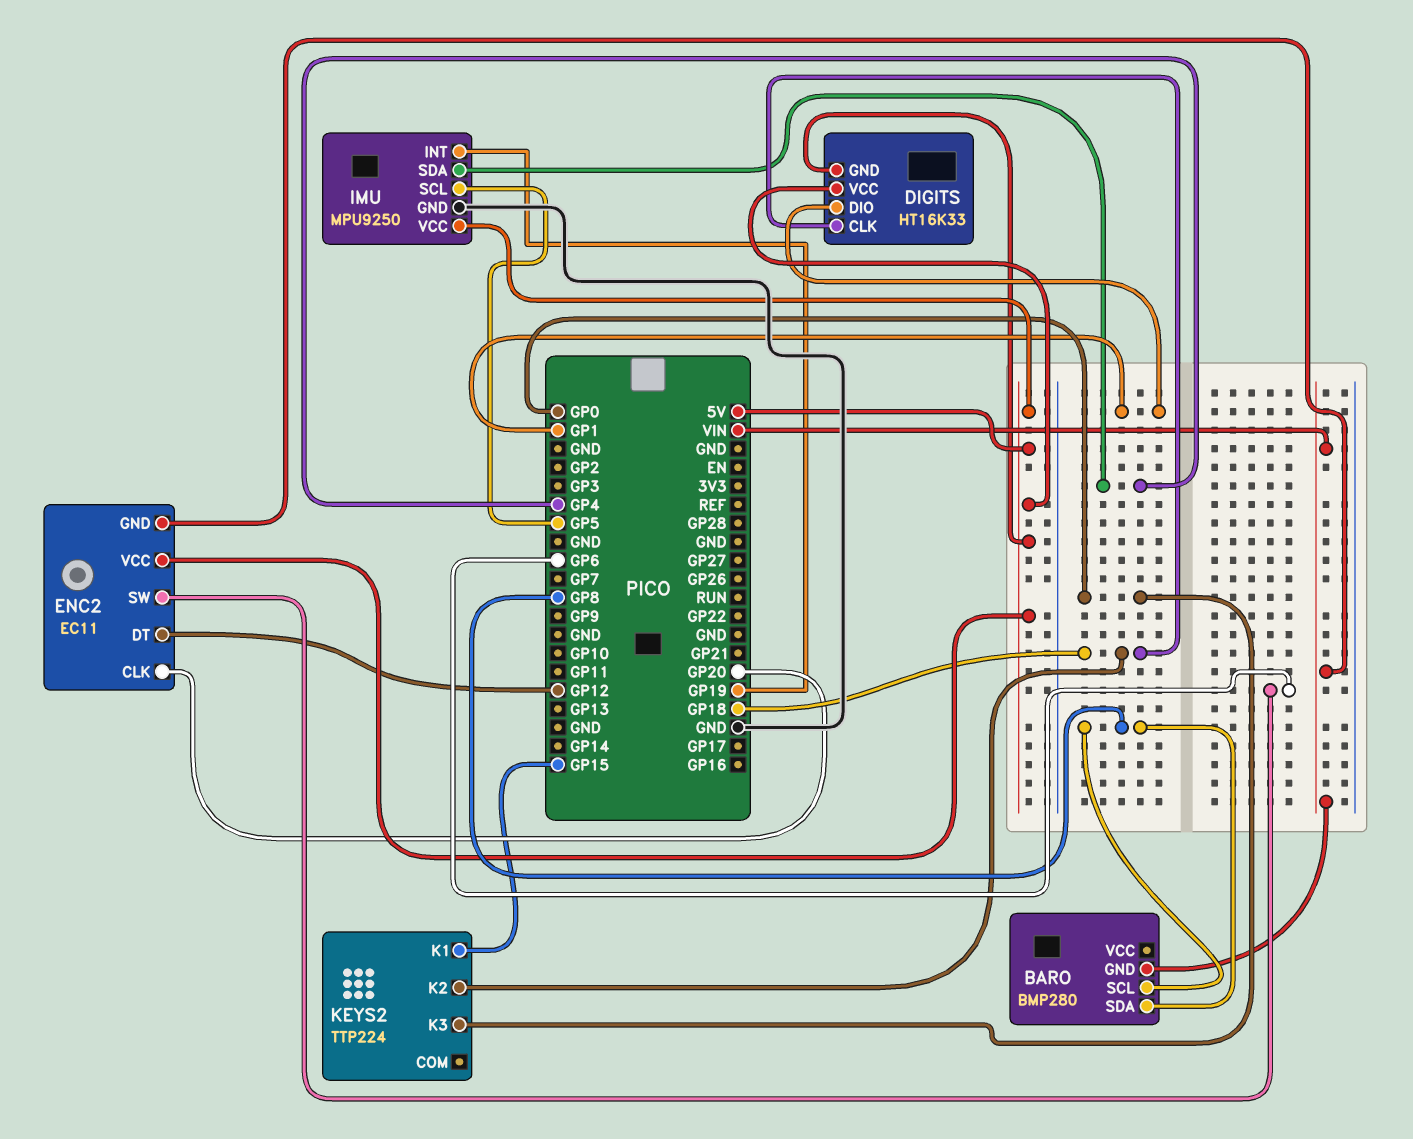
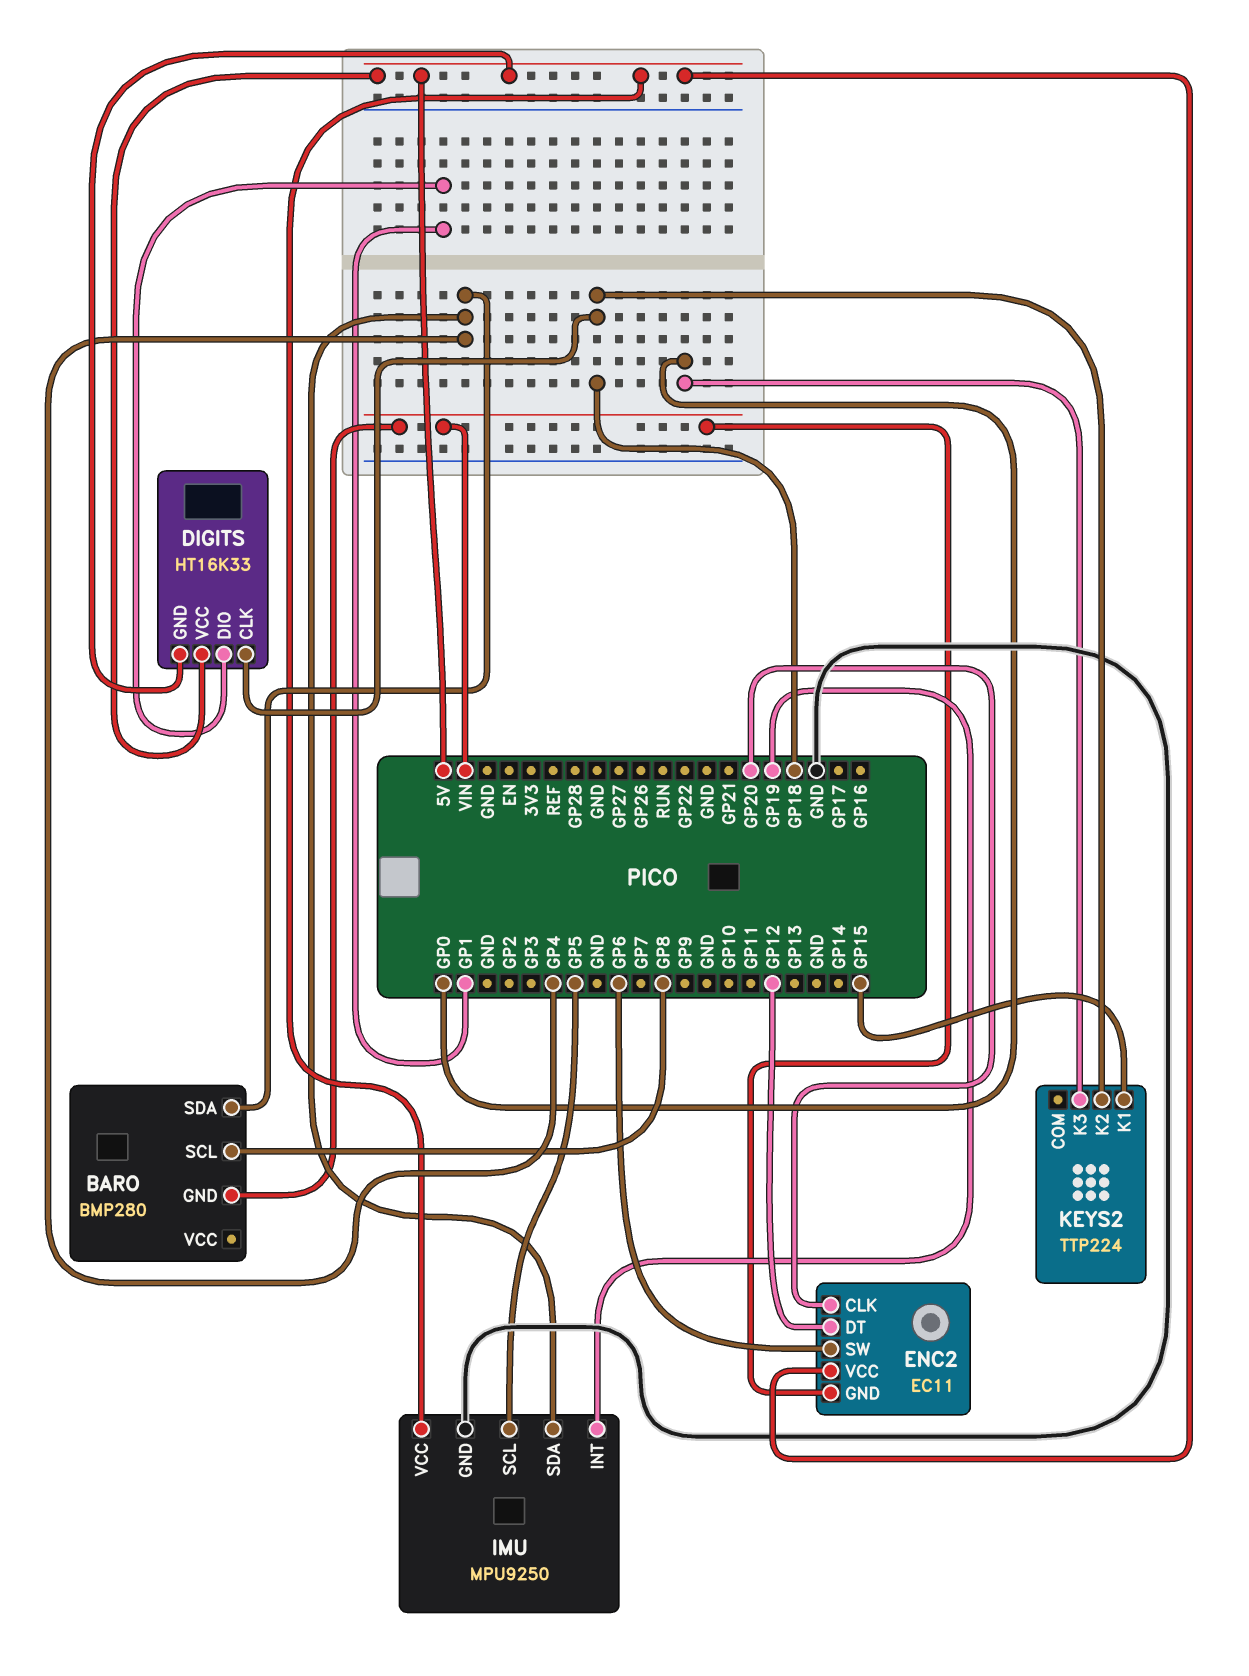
BARO pin SDA: GP8 -> GP4

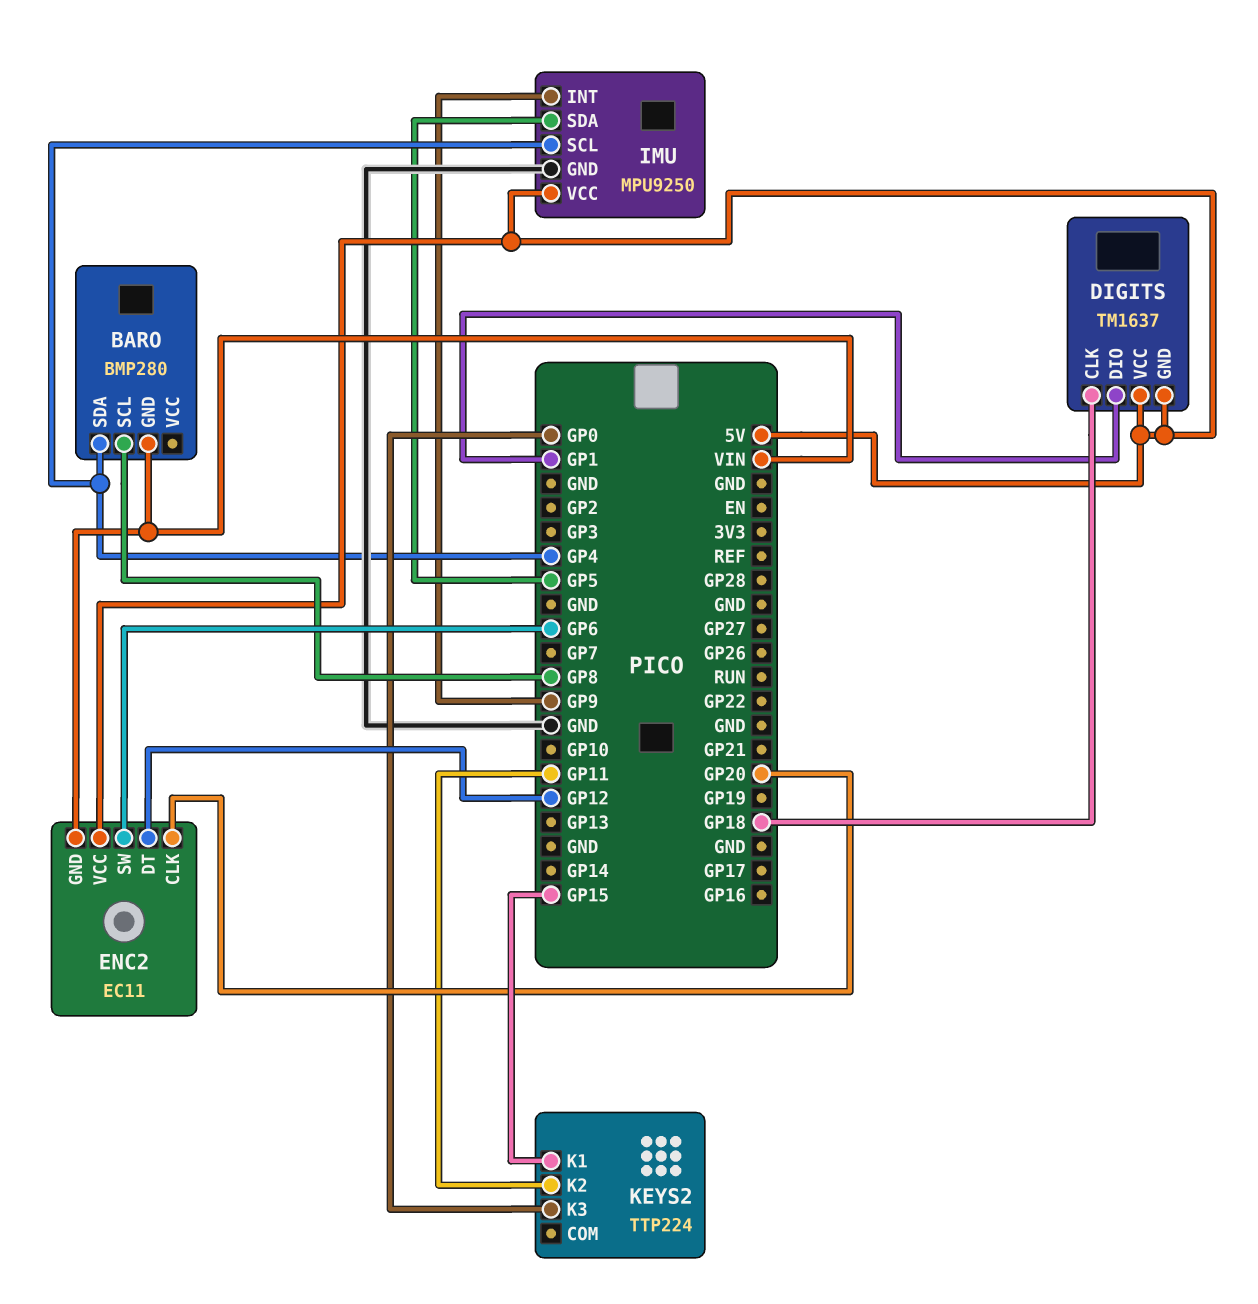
DIGITS: HT16K33 -> TM1637
IMU pin INT: GP19 -> GP9
IMU pin SCL: GP5 -> GP4
IMU pin SDA: GP4 -> GP5
KEYS2 pin K2: GP18 -> GP11

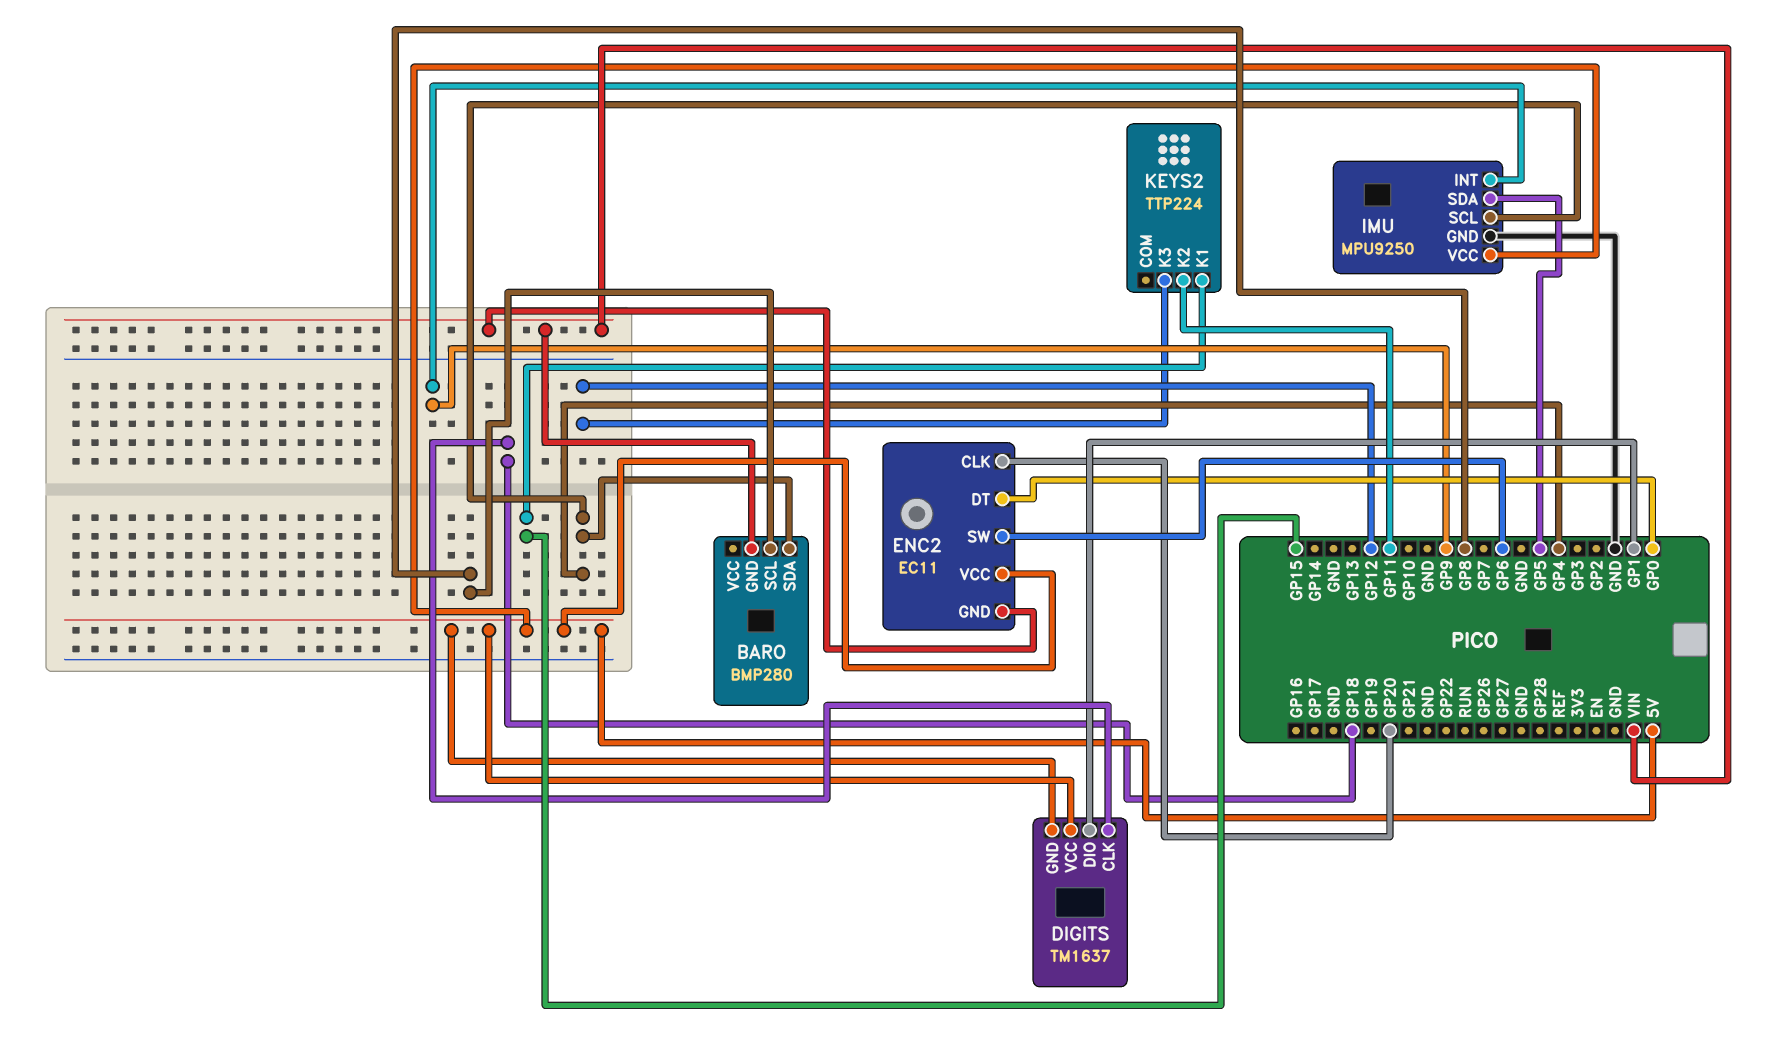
ENC2 pin DT: GP12 -> GP0
KEYS2 pin K3: GP0 -> GP12

